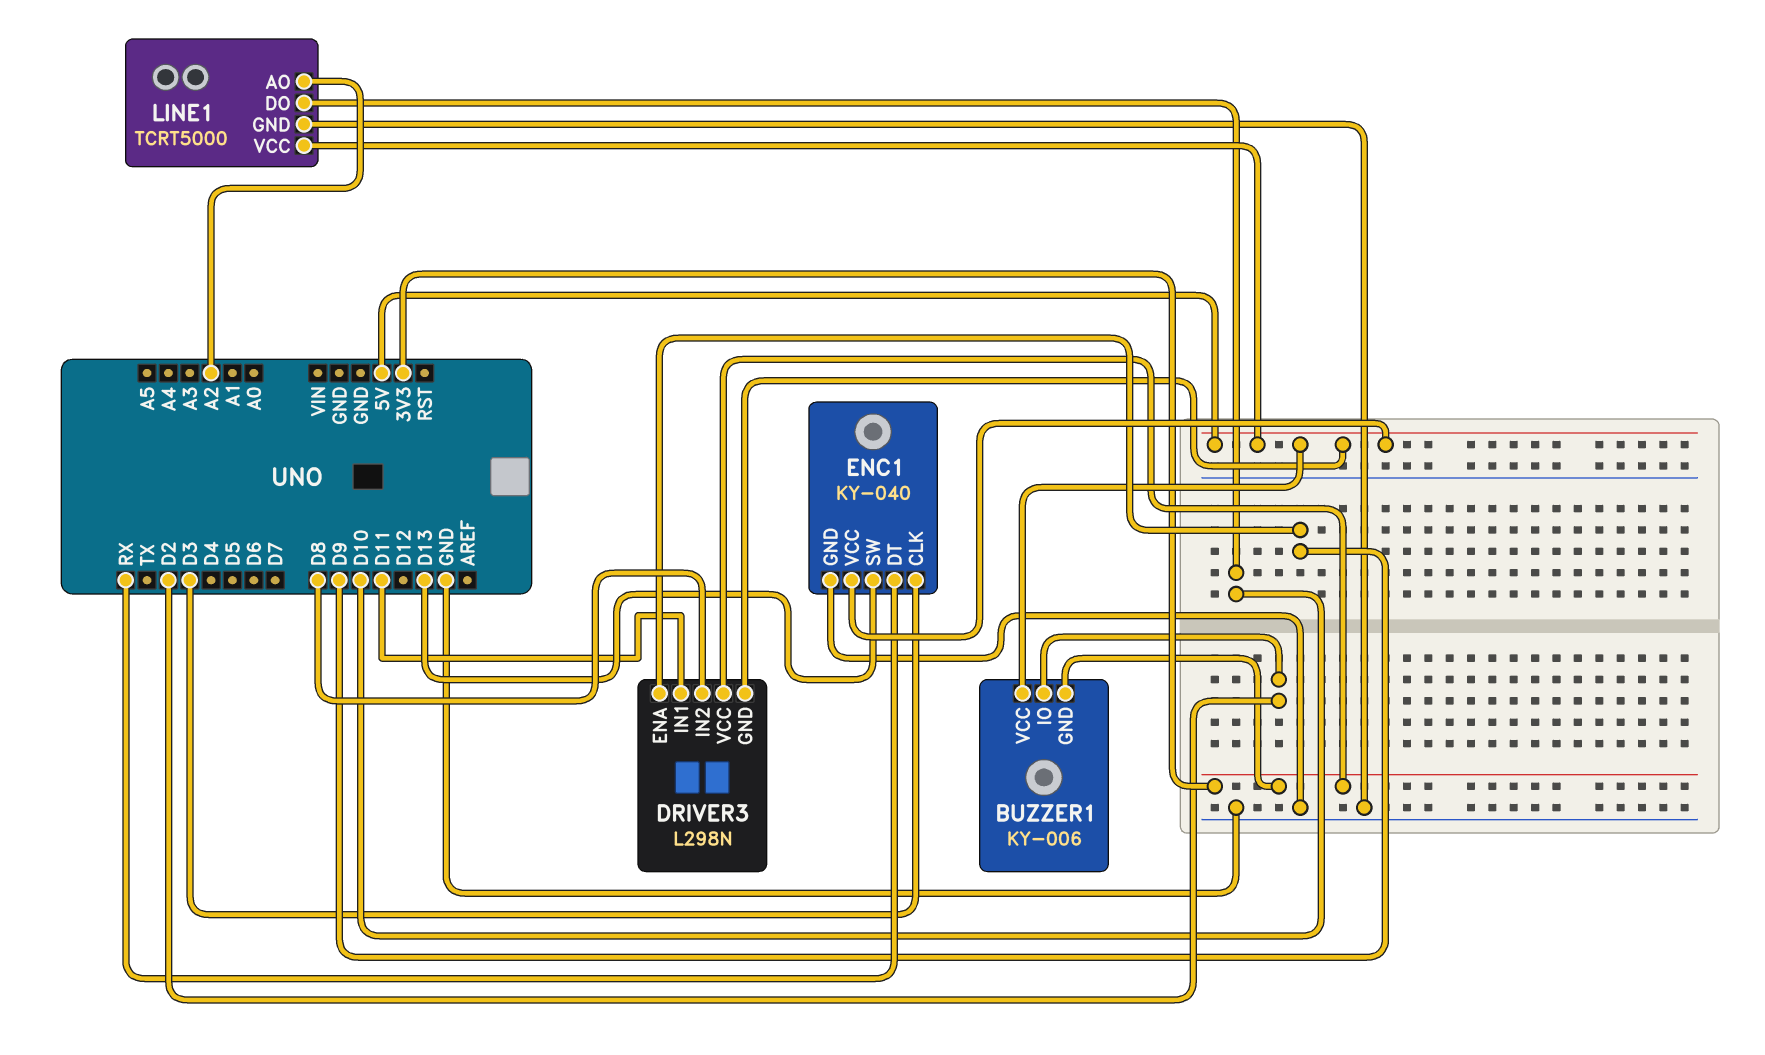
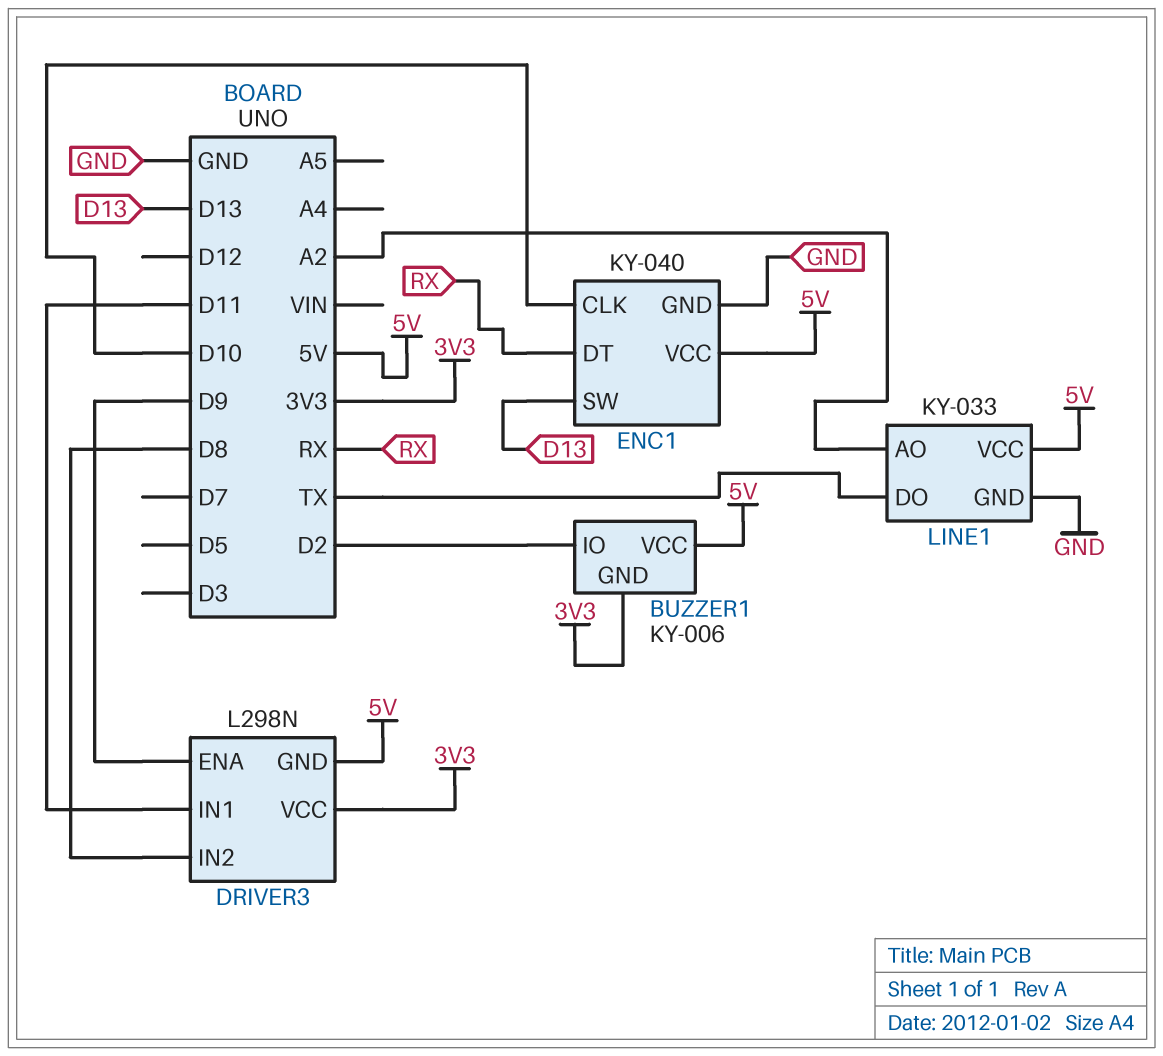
ENC1 pin CLK: D3 -> D10
LINE1: TCRT5000 -> KY-033
LINE1 pin DO: D10 -> TX

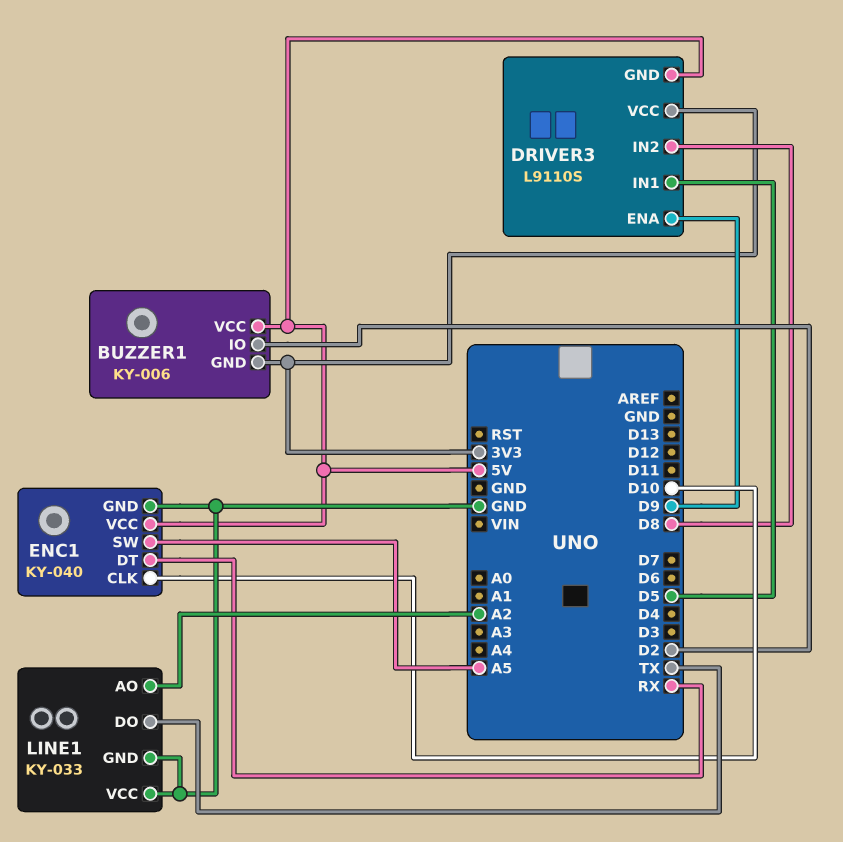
DRIVER3: L298N -> L9110S
DRIVER3 pin IN1: D11 -> D5
ENC1 pin SW: D13 -> A5
LINE1 pin VCC: 5V -> GND

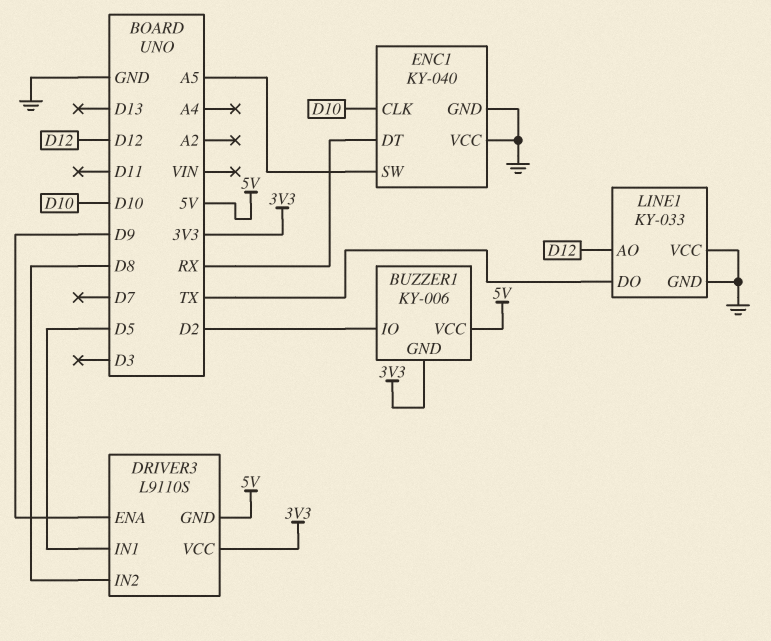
ENC1 pin VCC: 5V -> GND
LINE1 pin AO: A2 -> D12

